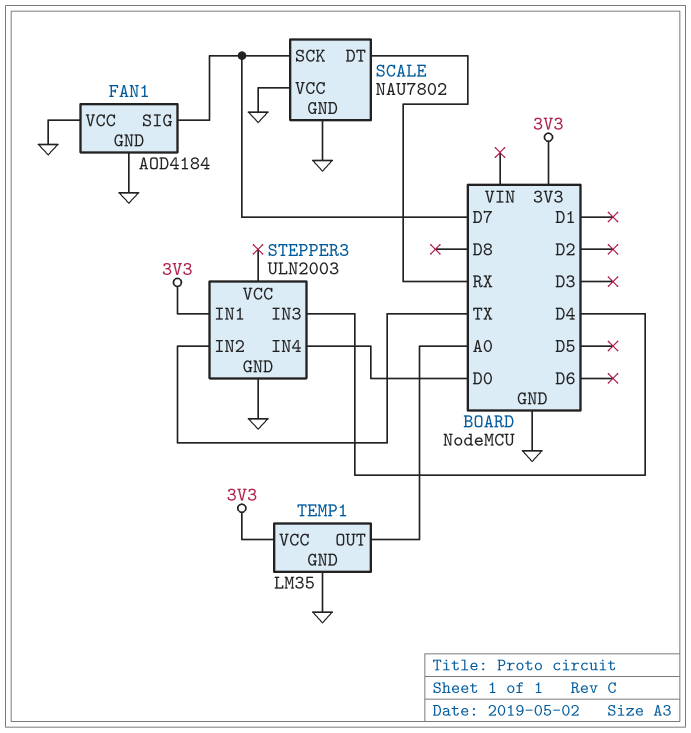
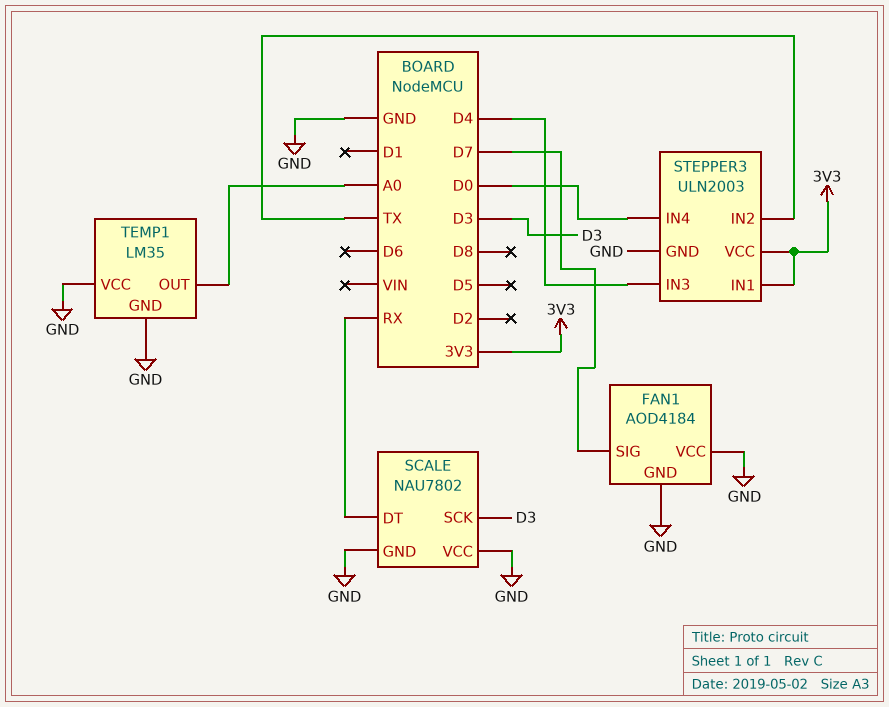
SCALE pin SCK: D7 -> D3
STEPPER3 pin VCC: none -> 3V3
TEMP1 pin VCC: 3V3 -> GND

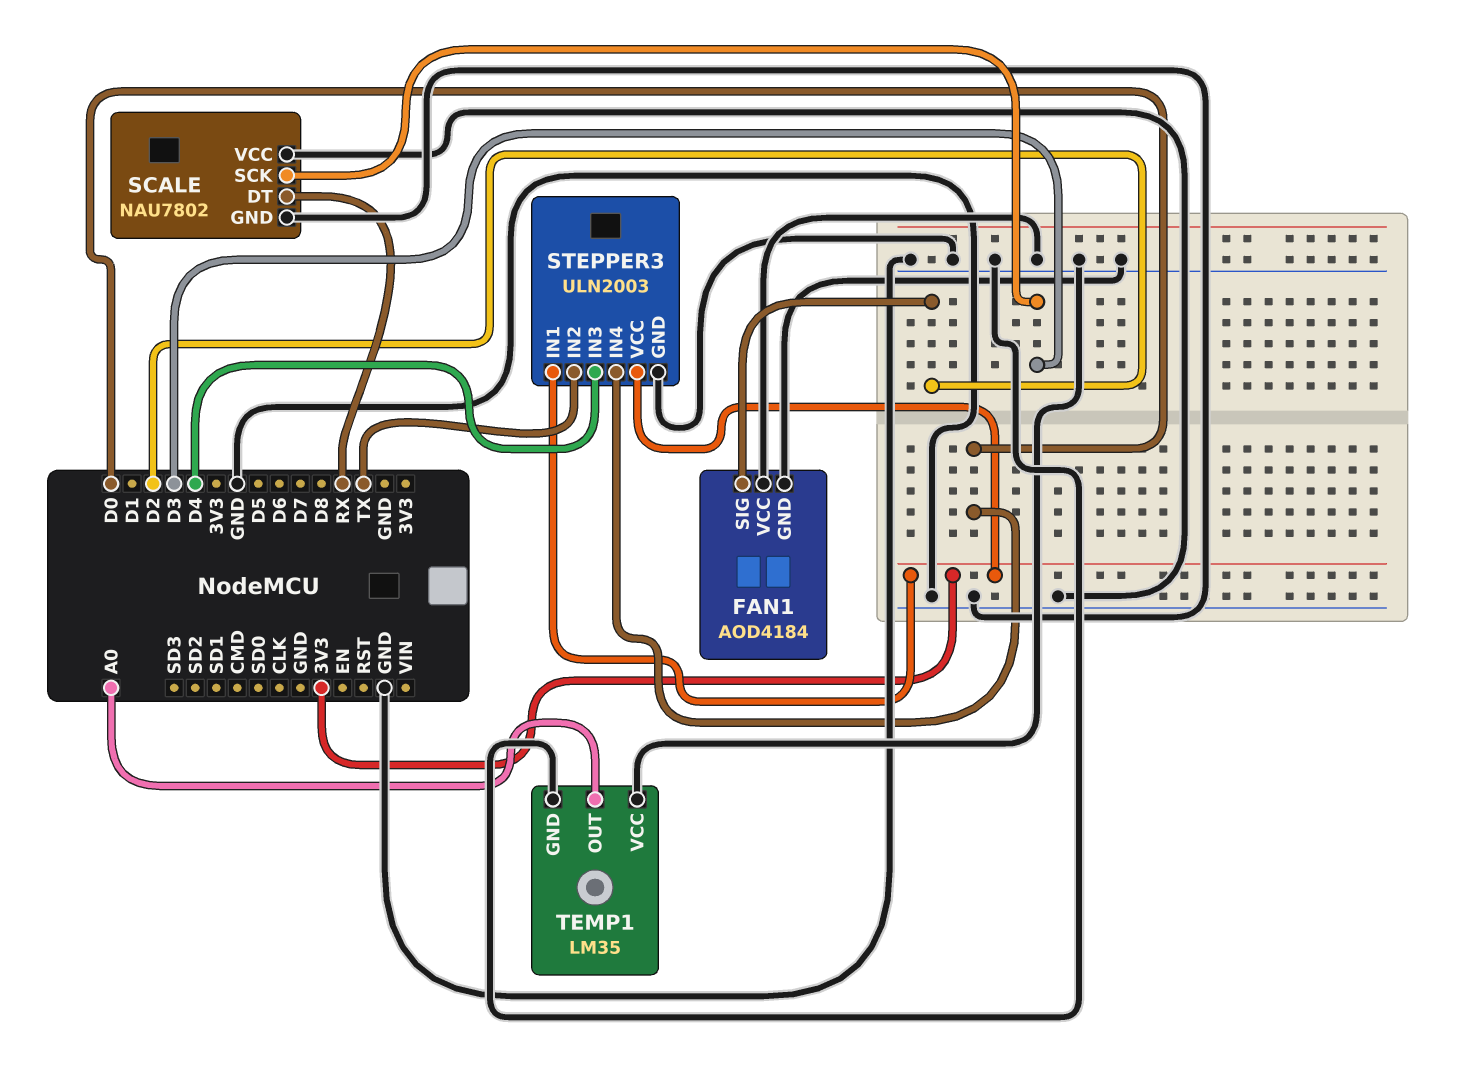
FAN1 pin SIG: D7 -> D2

